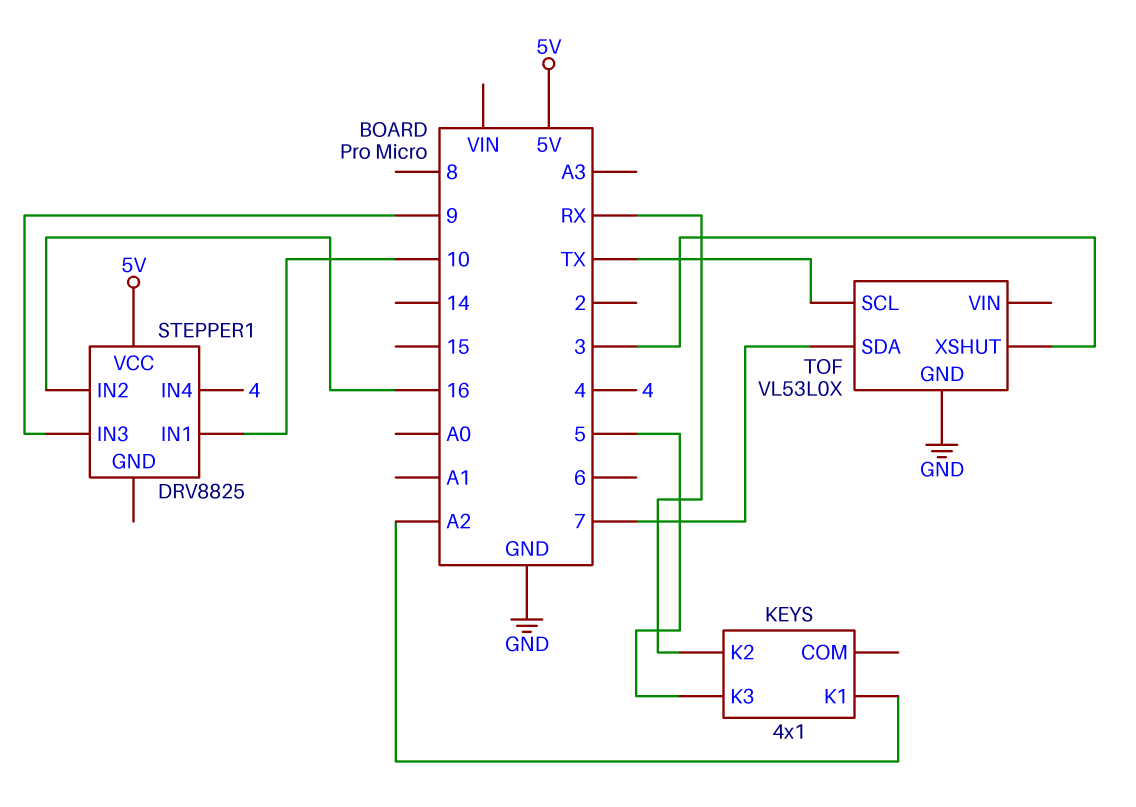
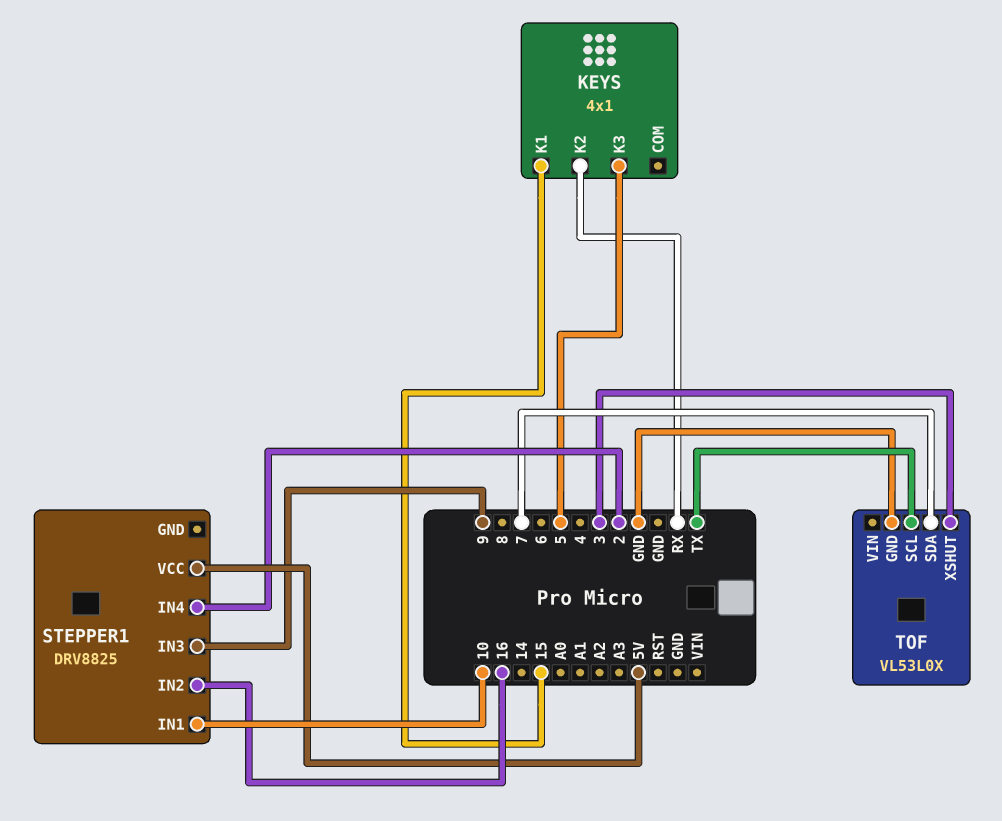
KEYS pin K1: A2 -> 15
STEPPER1 pin IN4: 4 -> 2

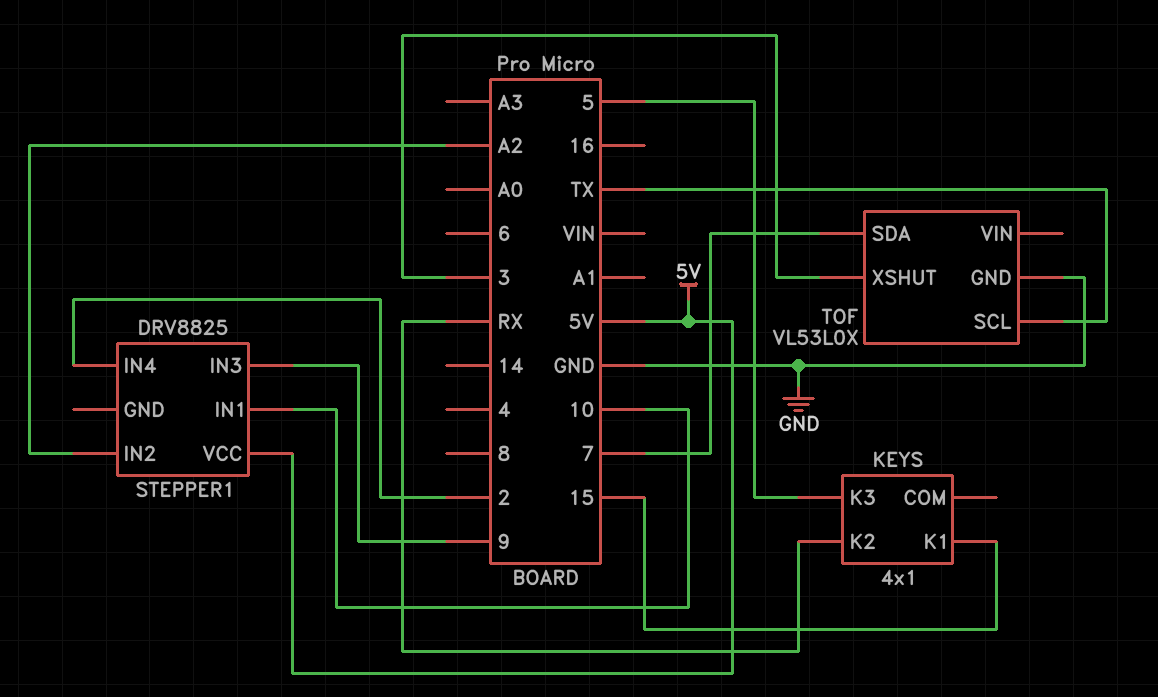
STEPPER1 pin IN2: 16 -> A2

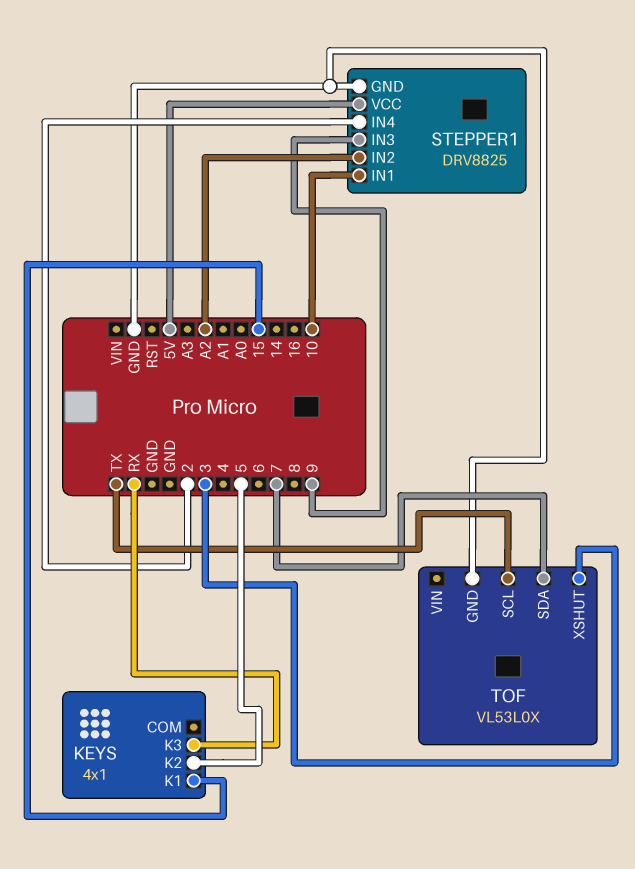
KEYS pin K2: RX -> 5
KEYS pin K3: 5 -> RX
STEPPER1 pin GND: none -> GND

